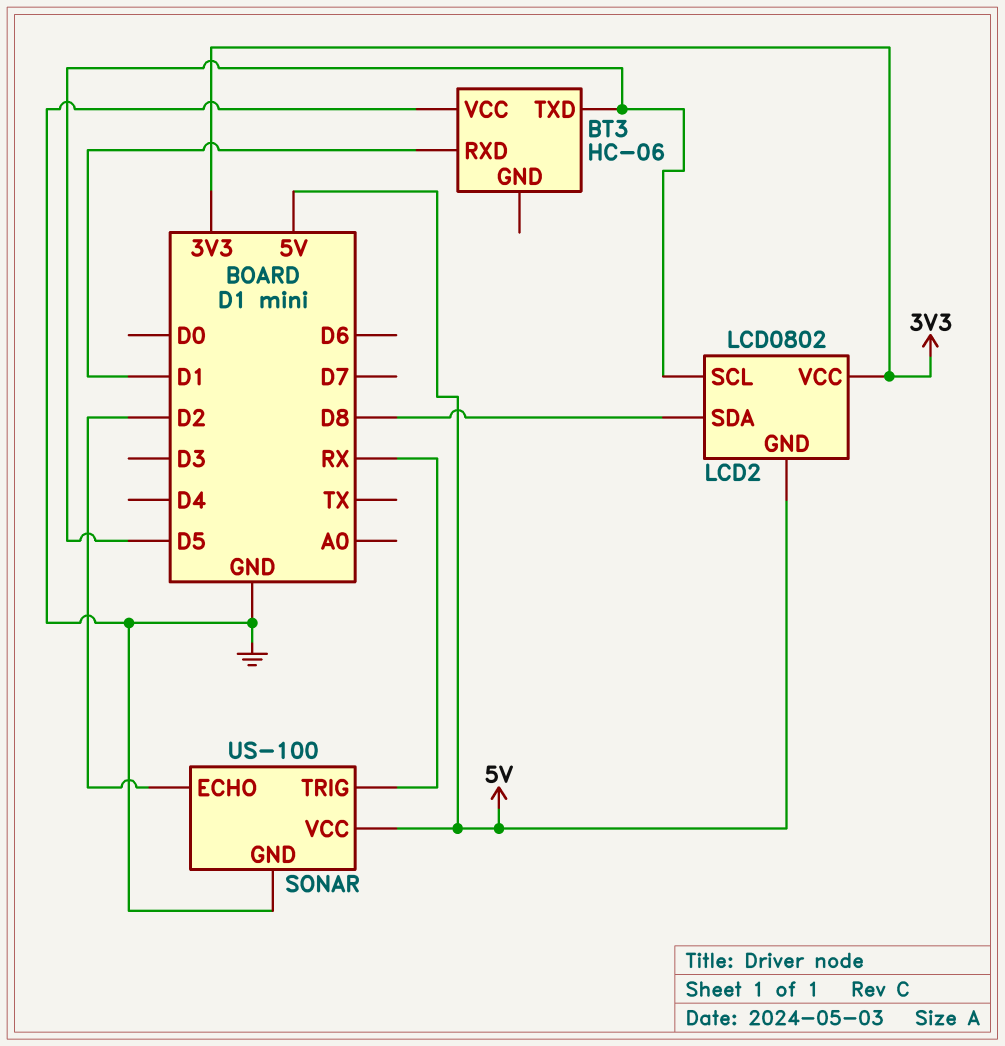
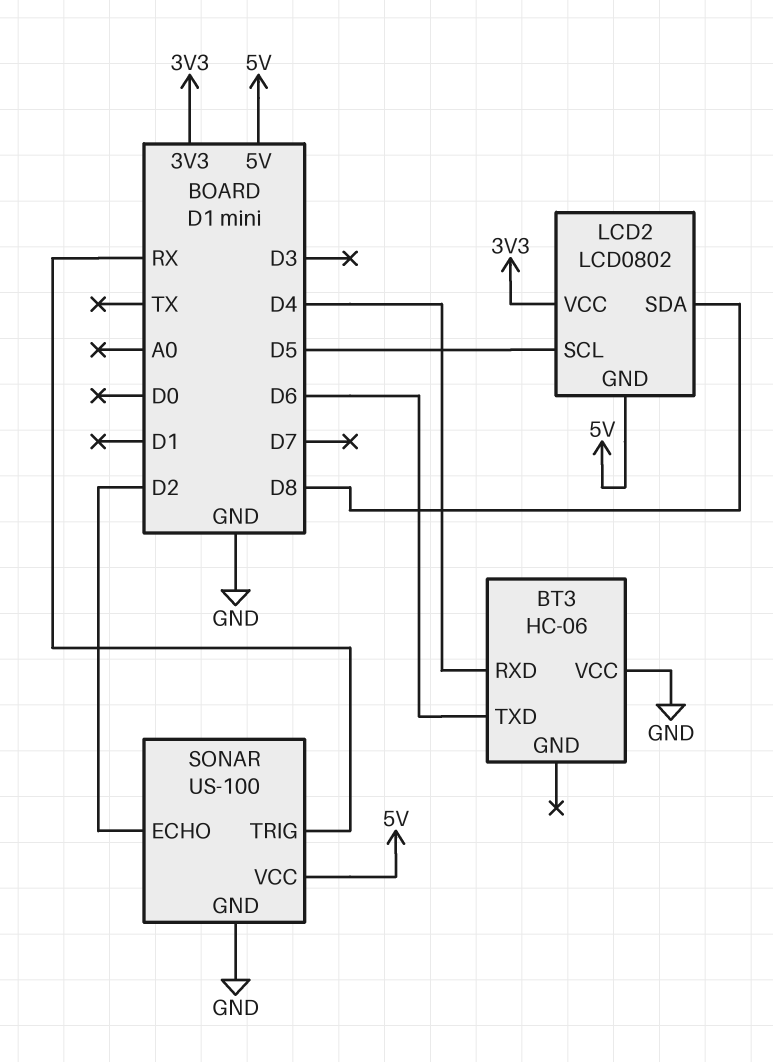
BT3 pin RXD: D1 -> D4
BT3 pin TXD: D5 -> D6

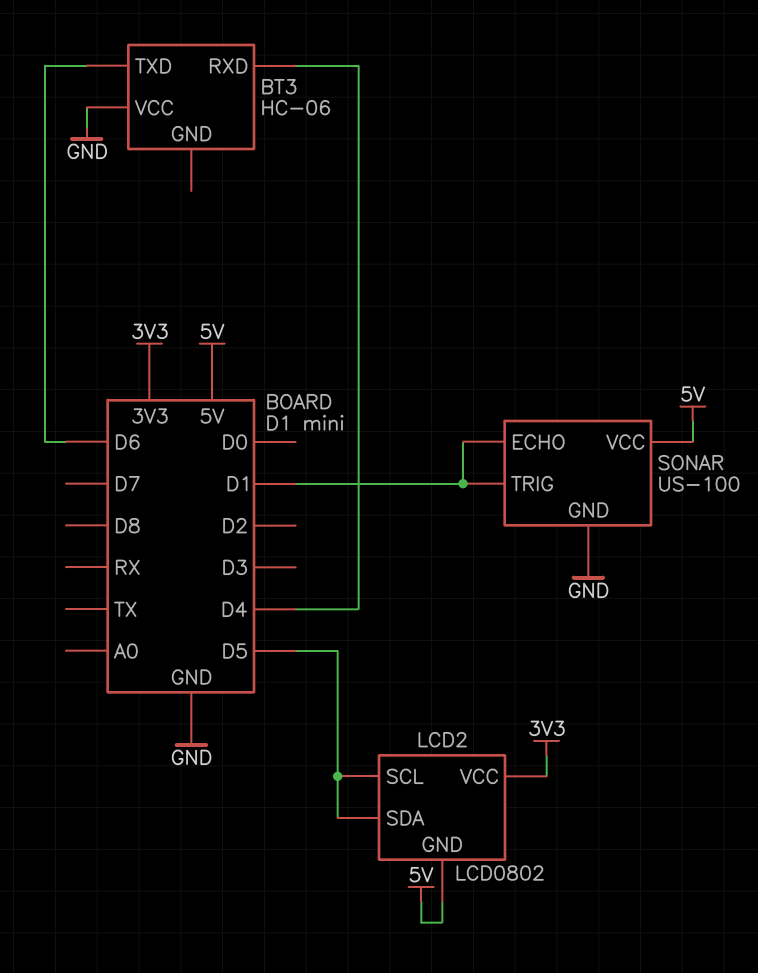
LCD2 pin SDA: D8 -> D5
SONAR pin ECHO: D2 -> D1
SONAR pin TRIG: RX -> D1

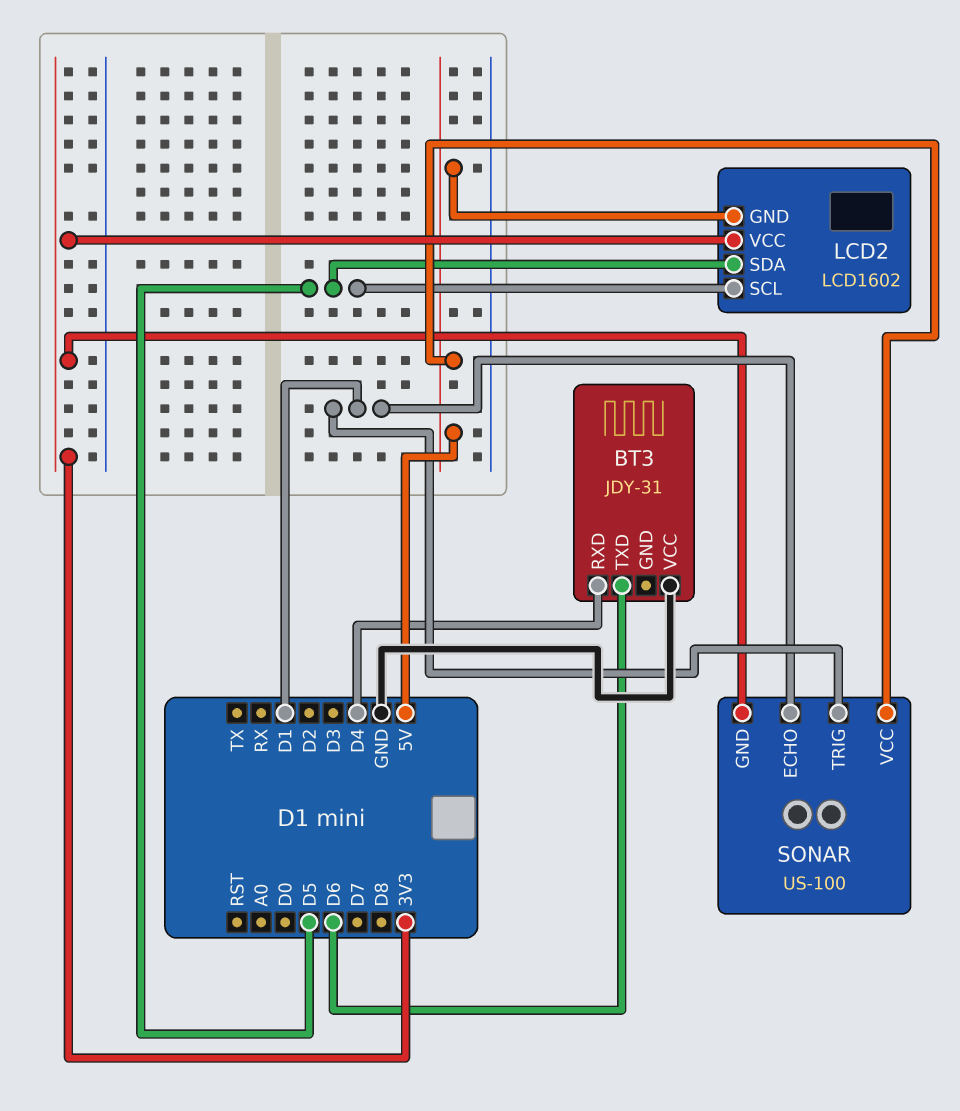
BT3: HC-06 -> JDY-31
LCD2: LCD0802 -> LCD1602
SONAR pin GND: GND -> 3V3

